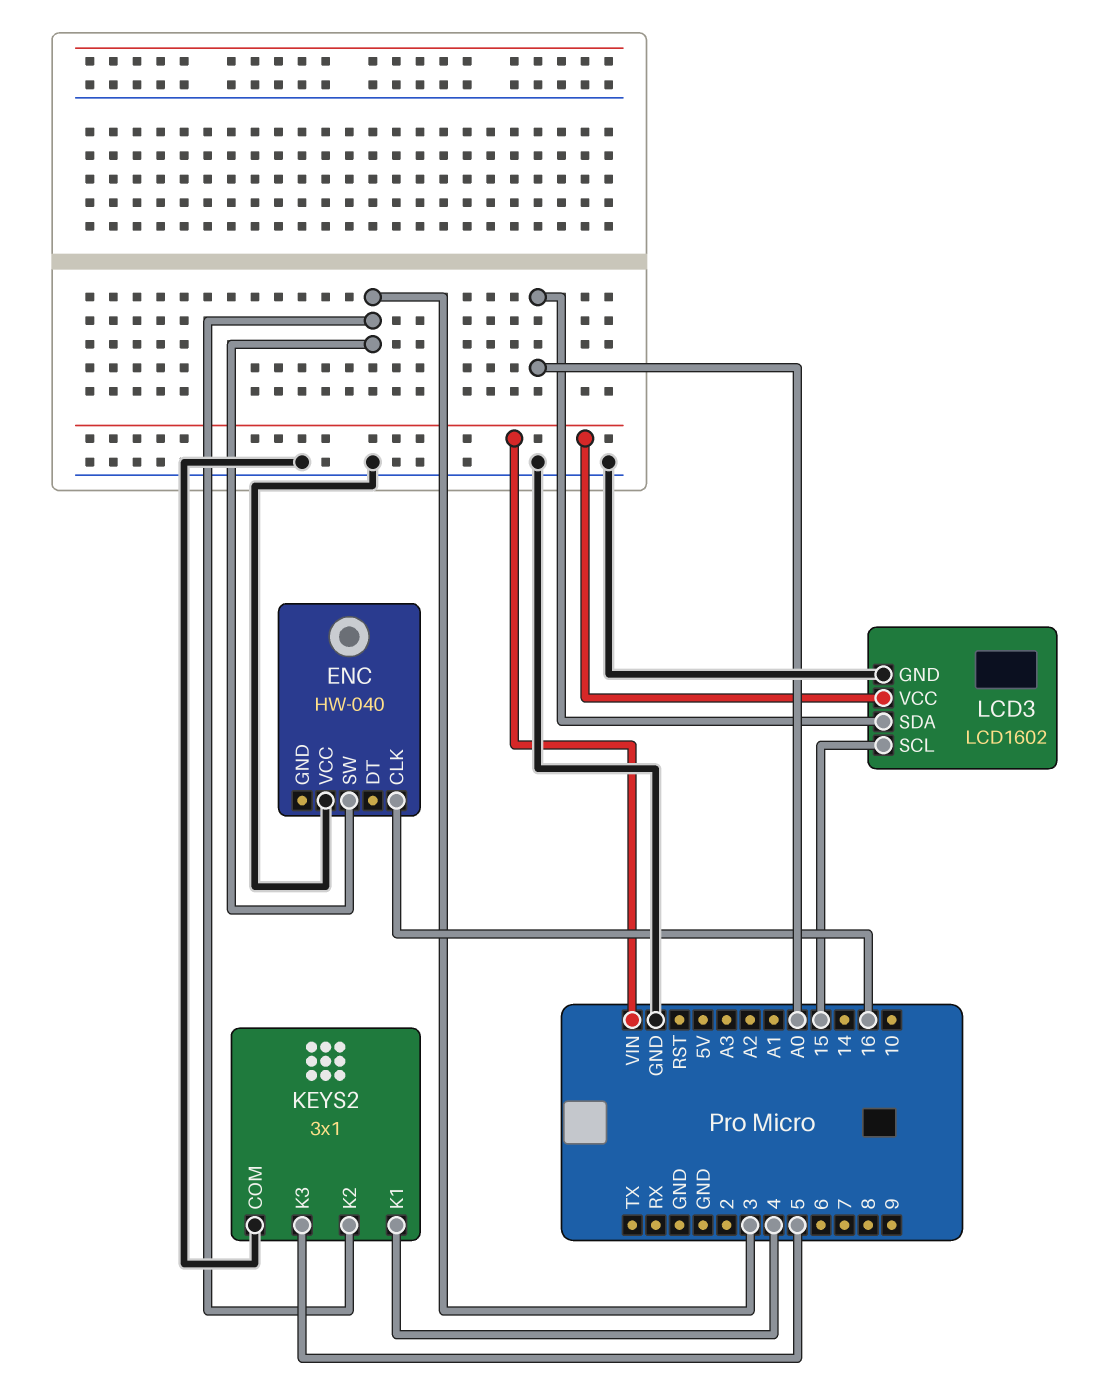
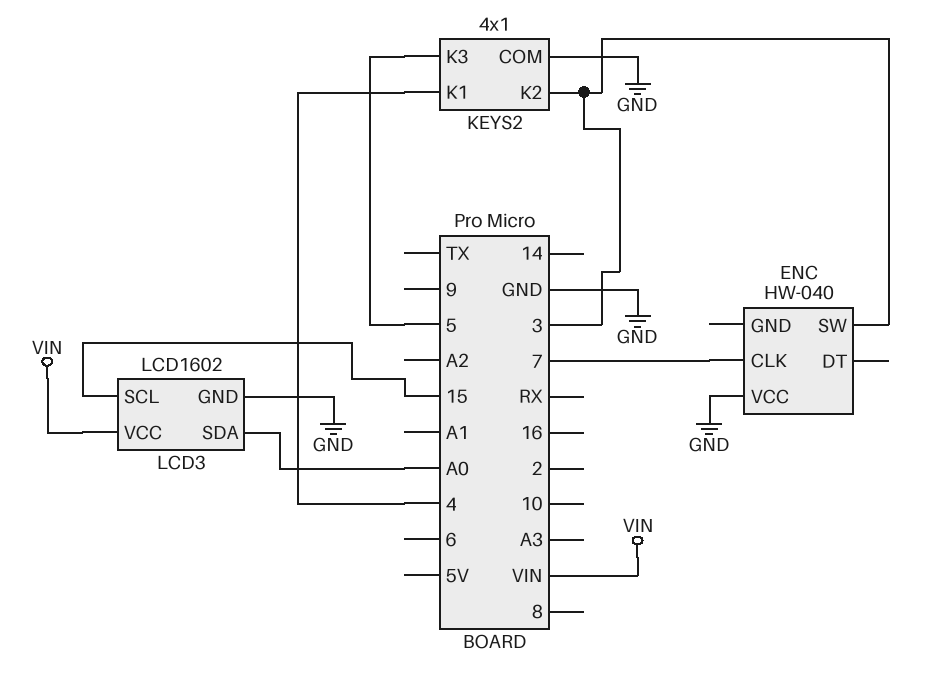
ENC pin CLK: 16 -> 7
KEYS2: 3x1 -> 4x1

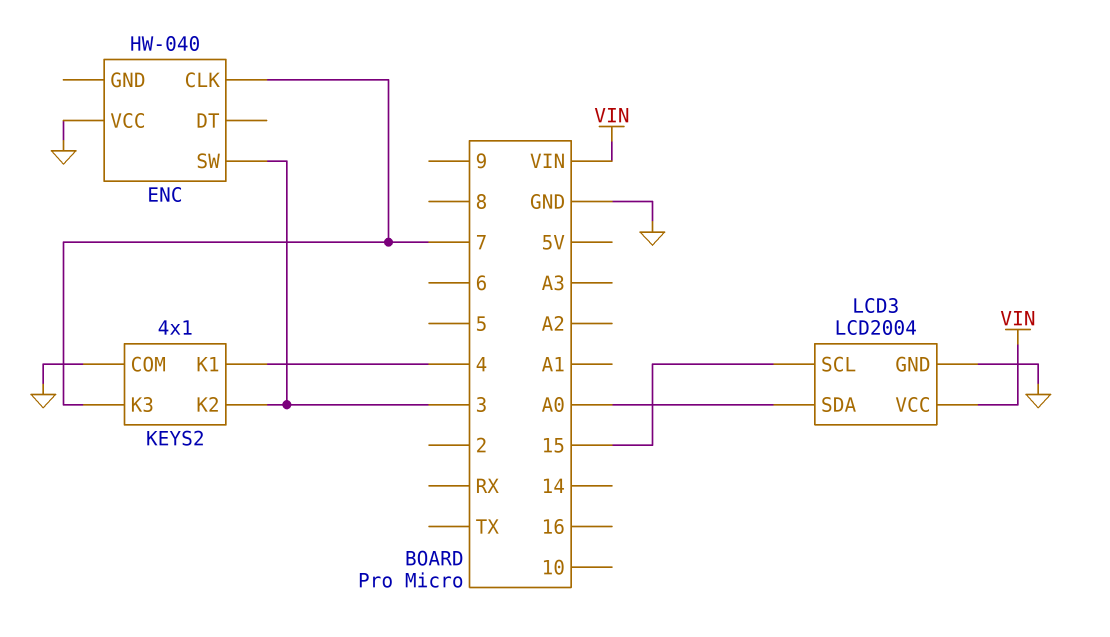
KEYS2 pin K3: 5 -> 7
LCD3: LCD1602 -> LCD2004

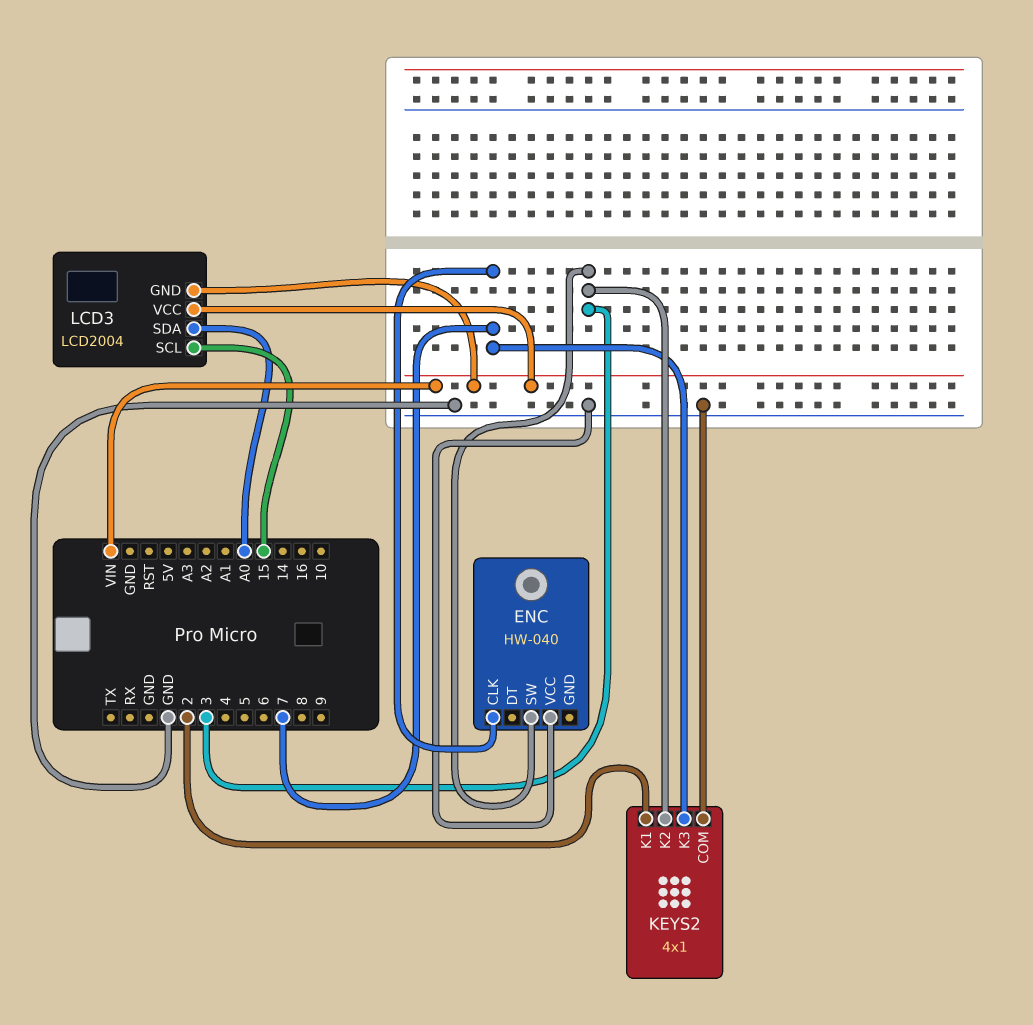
KEYS2 pin K1: 4 -> 2
LCD3 pin GND: GND -> VIN

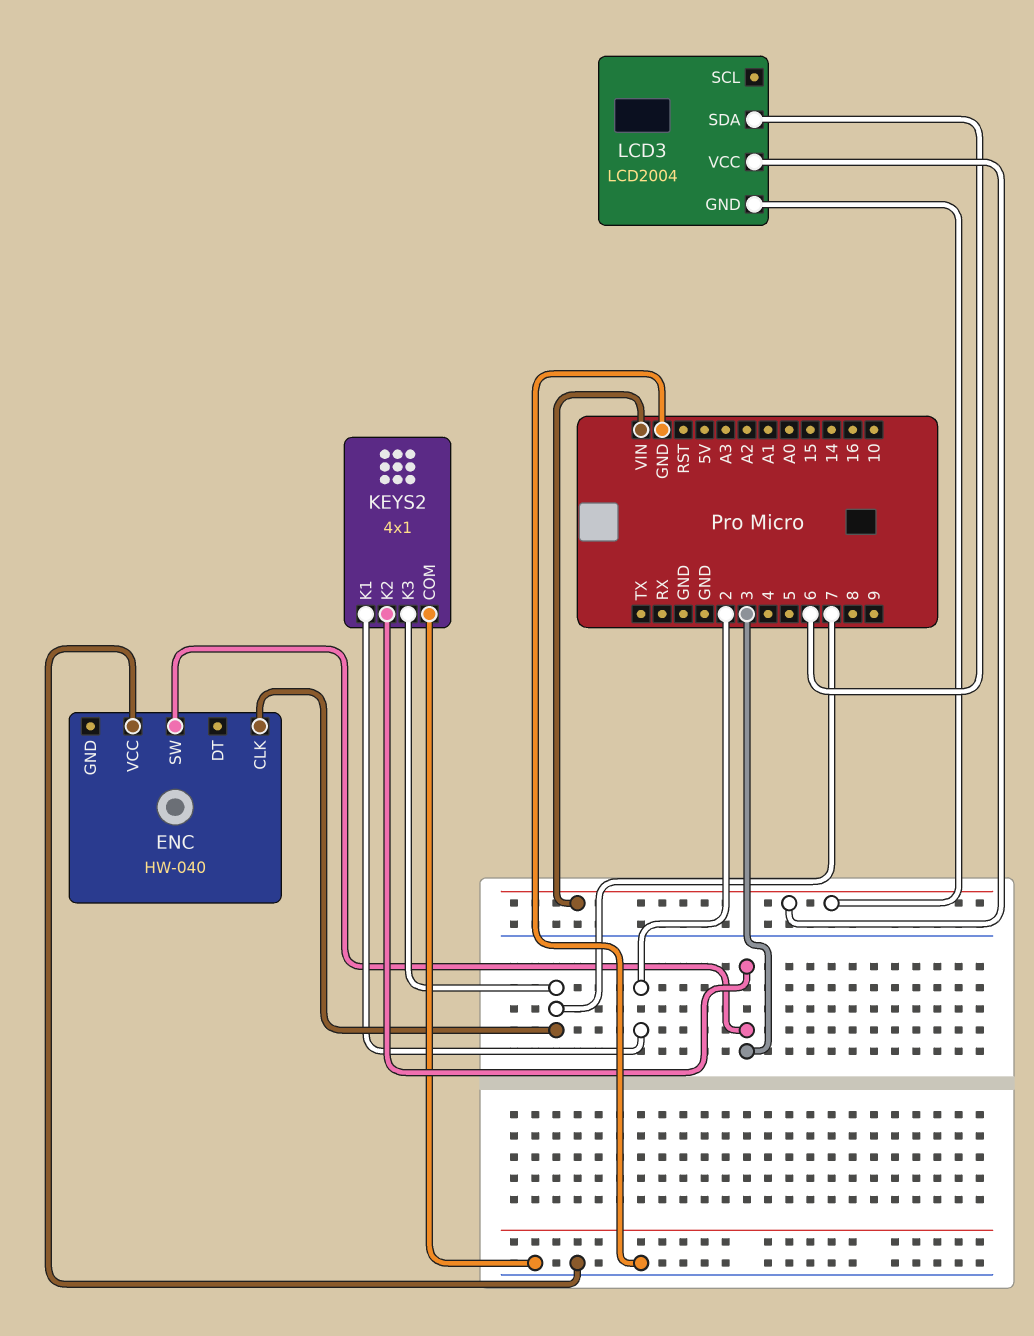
LCD3 pin SCL: 15 -> none
LCD3 pin SDA: A0 -> 6

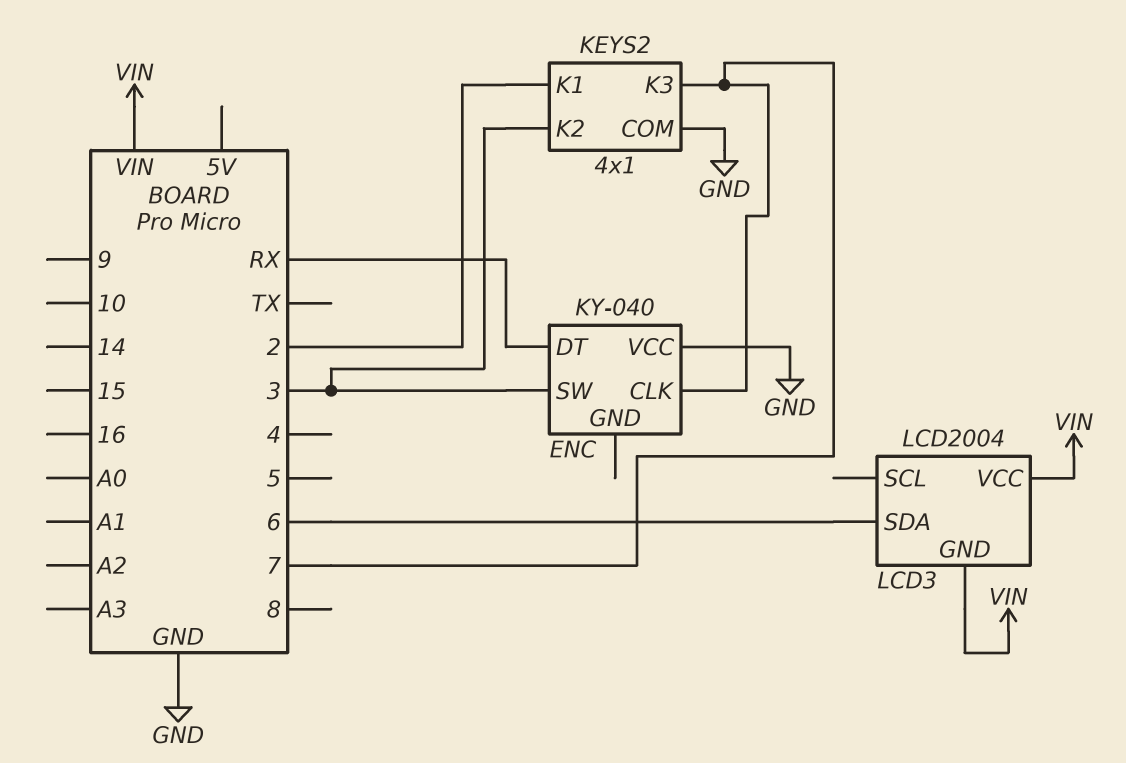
ENC: HW-040 -> KY-040
ENC pin DT: none -> RX

